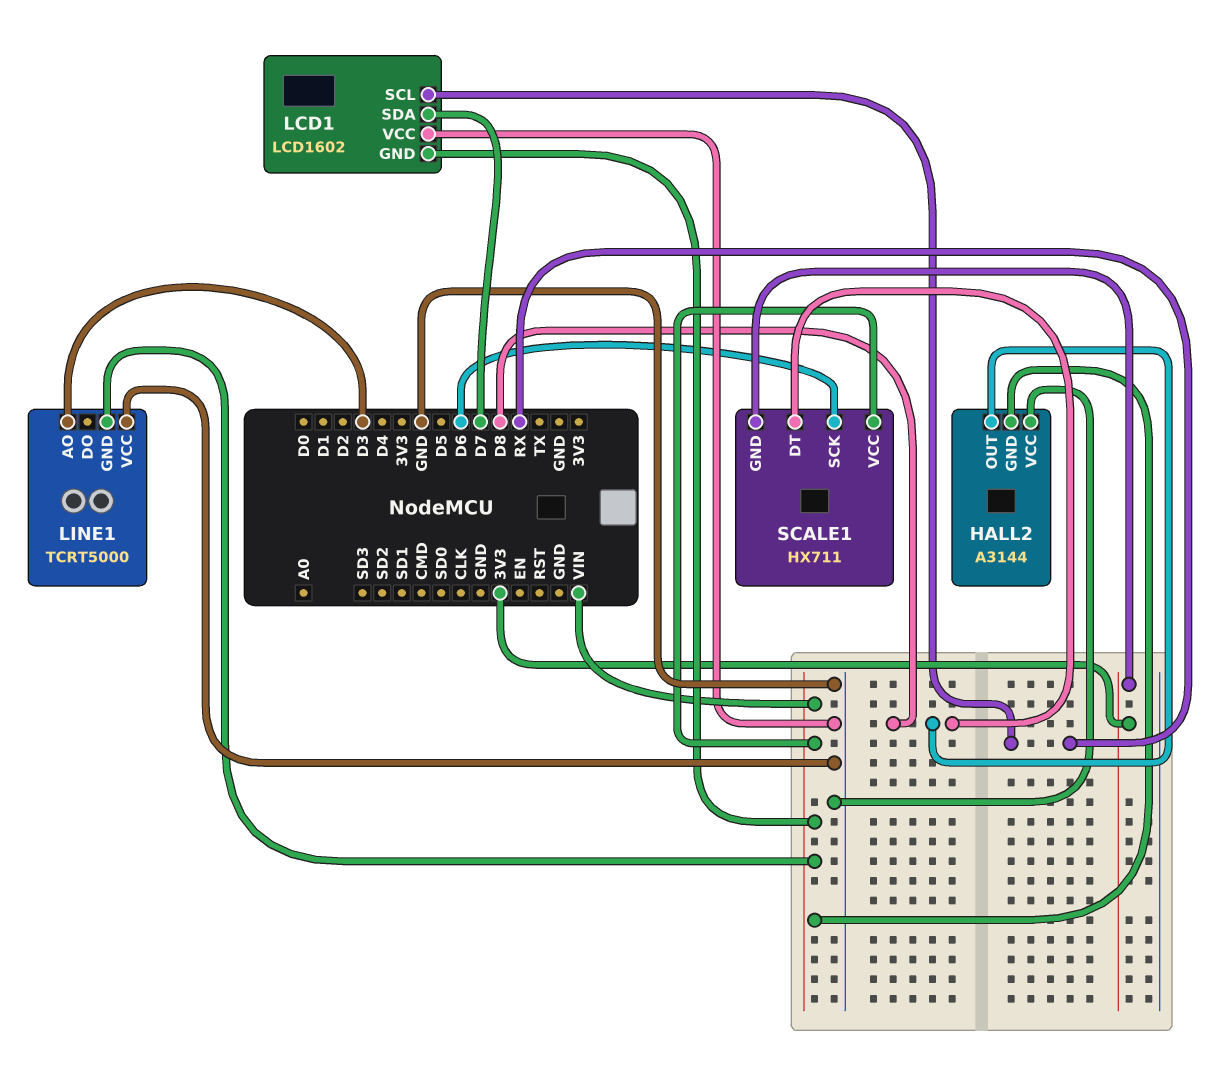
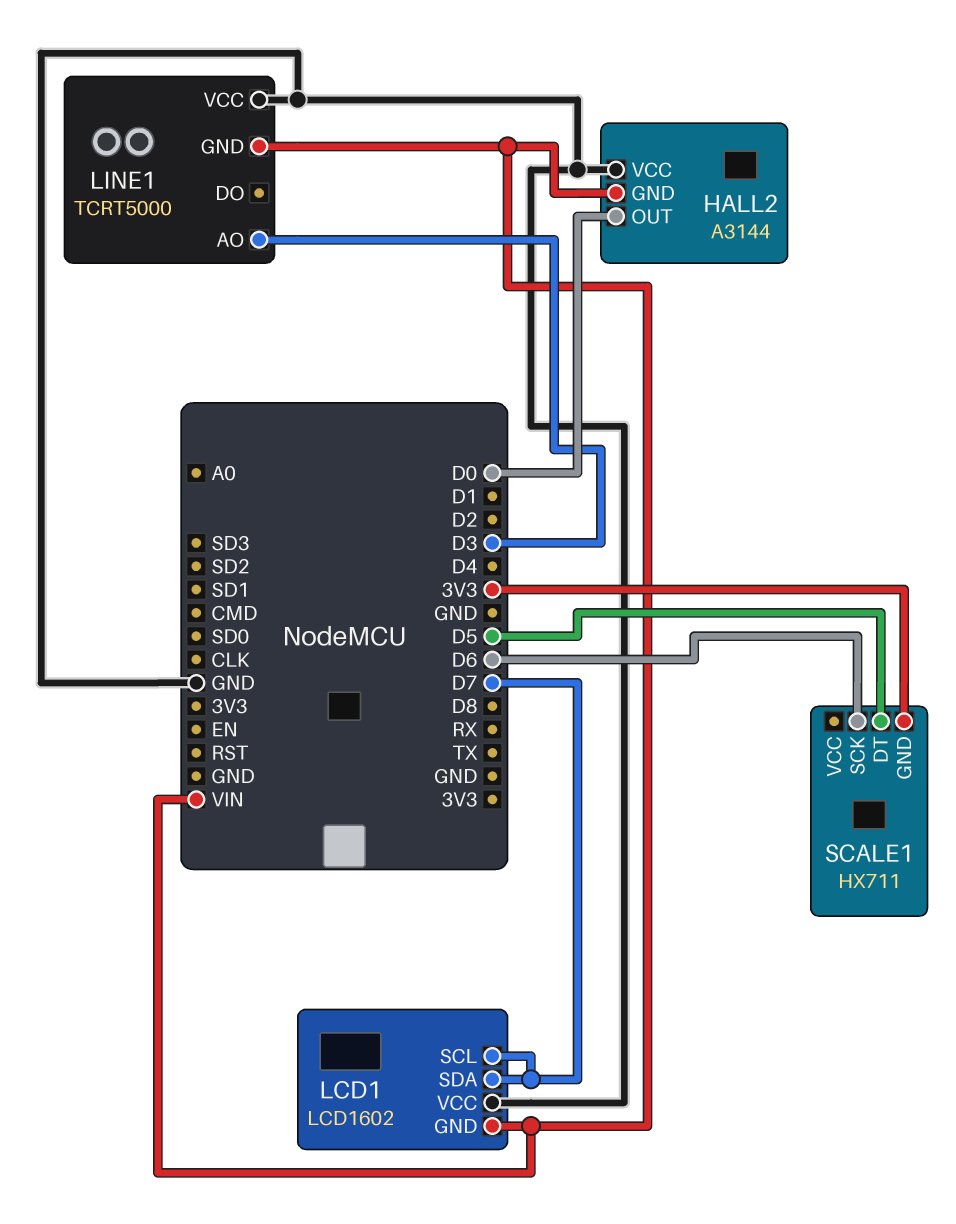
HALL2 pin OUT: D8 -> D0
LCD1 pin SCL: RX -> D7
SCALE1 pin DT: D8 -> D5
SCALE1 pin VCC: VIN -> none

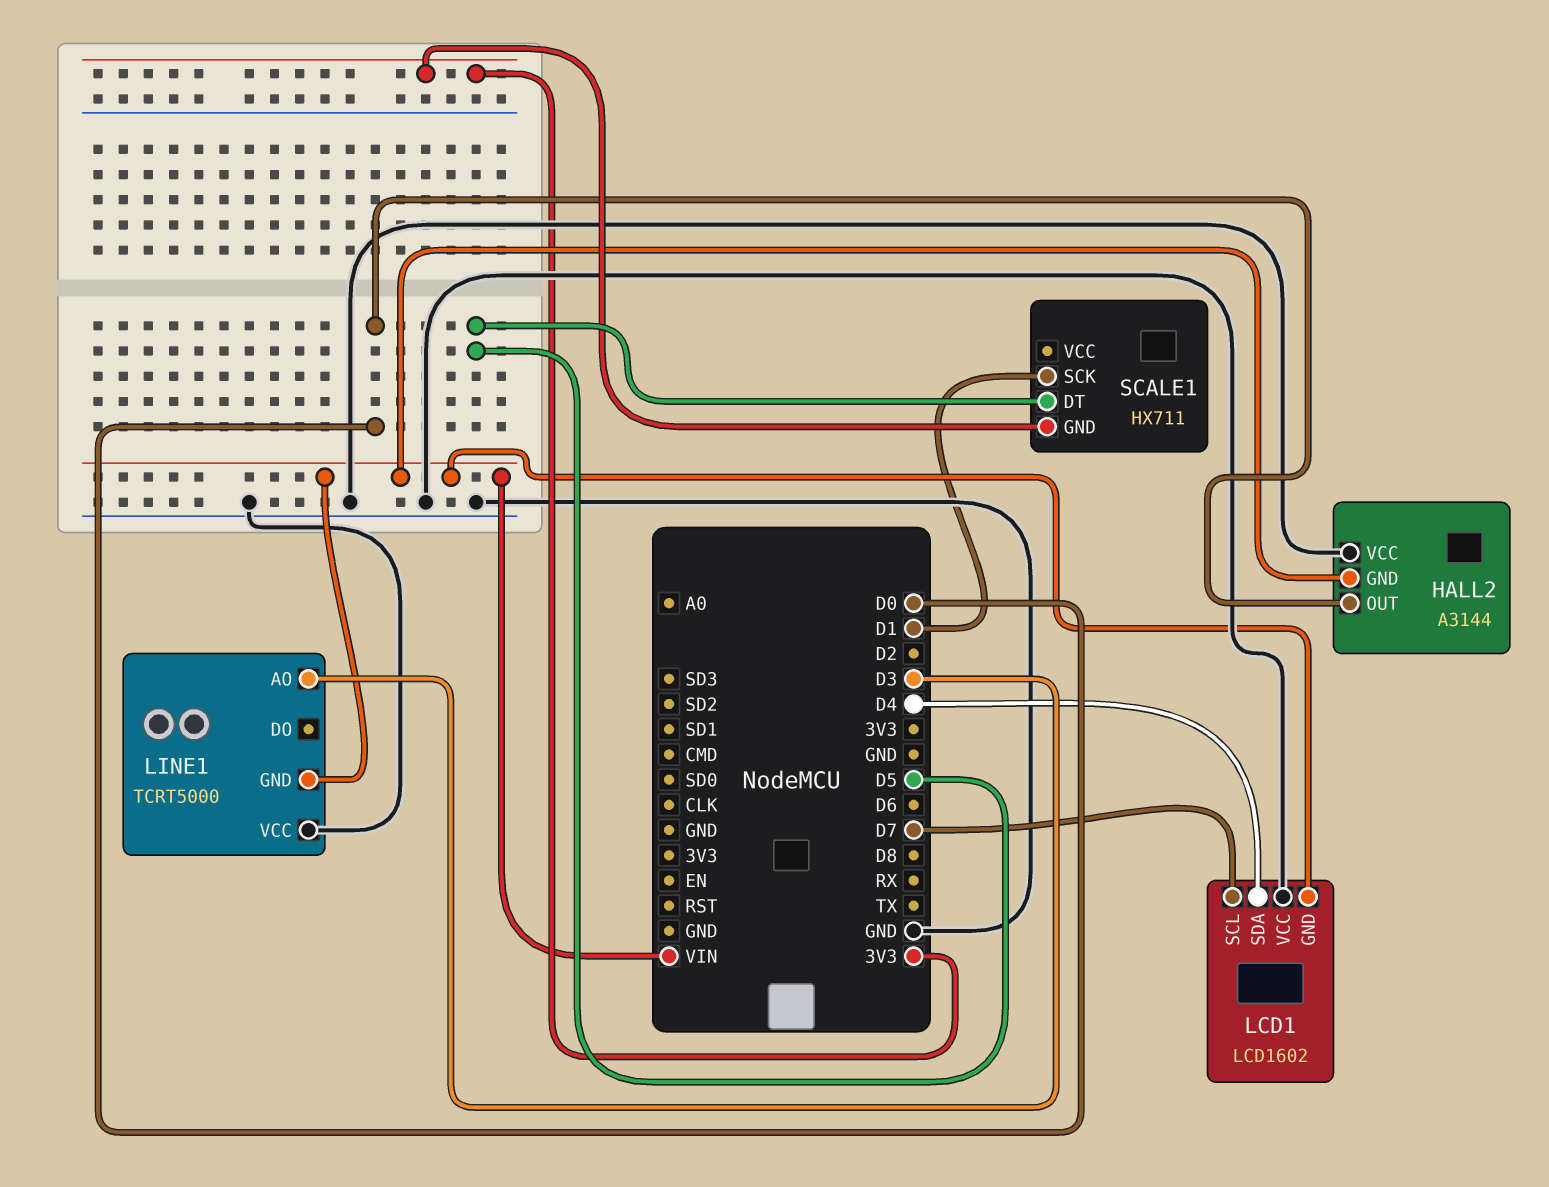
LCD1 pin SDA: D7 -> D4
SCALE1 pin SCK: D6 -> D1

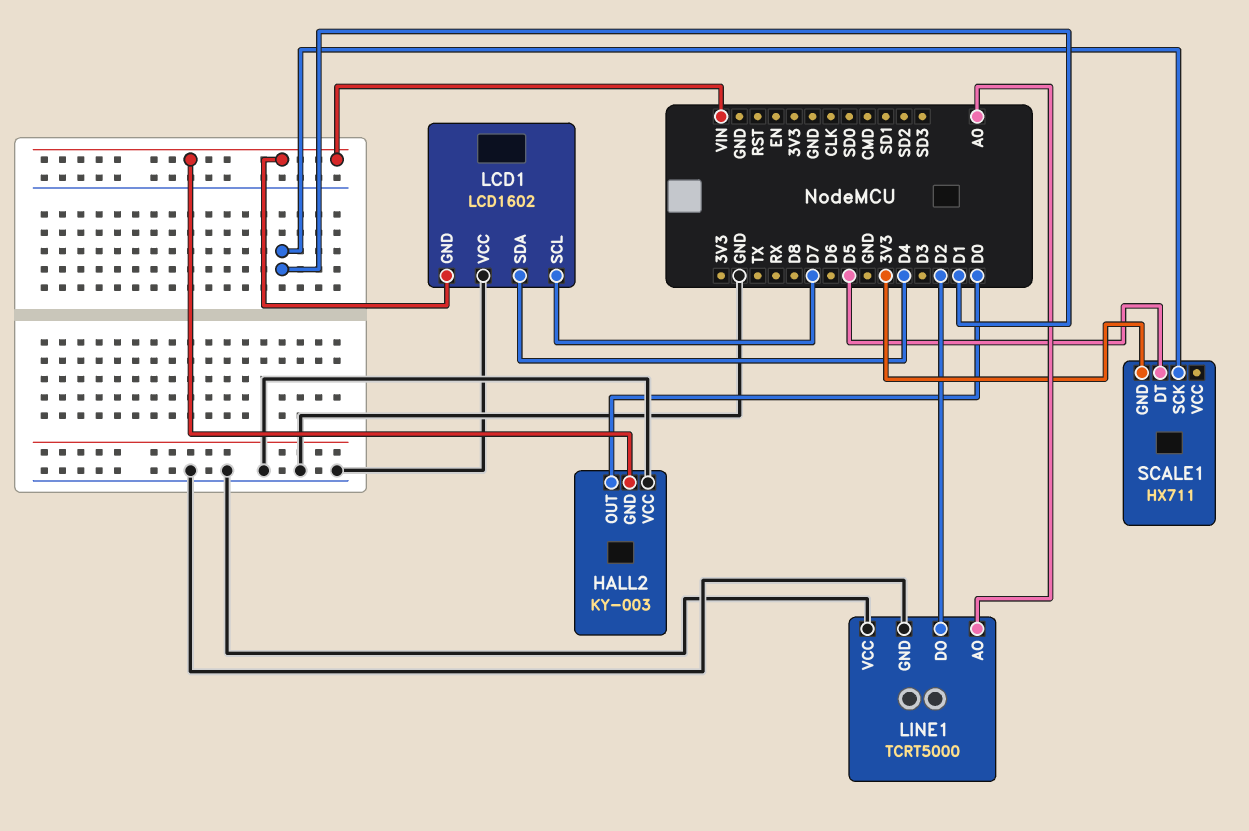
HALL2: A3144 -> KY-003
LINE1 pin AO: D3 -> A0
LINE1 pin DO: none -> D2
LINE1 pin GND: VIN -> GND

